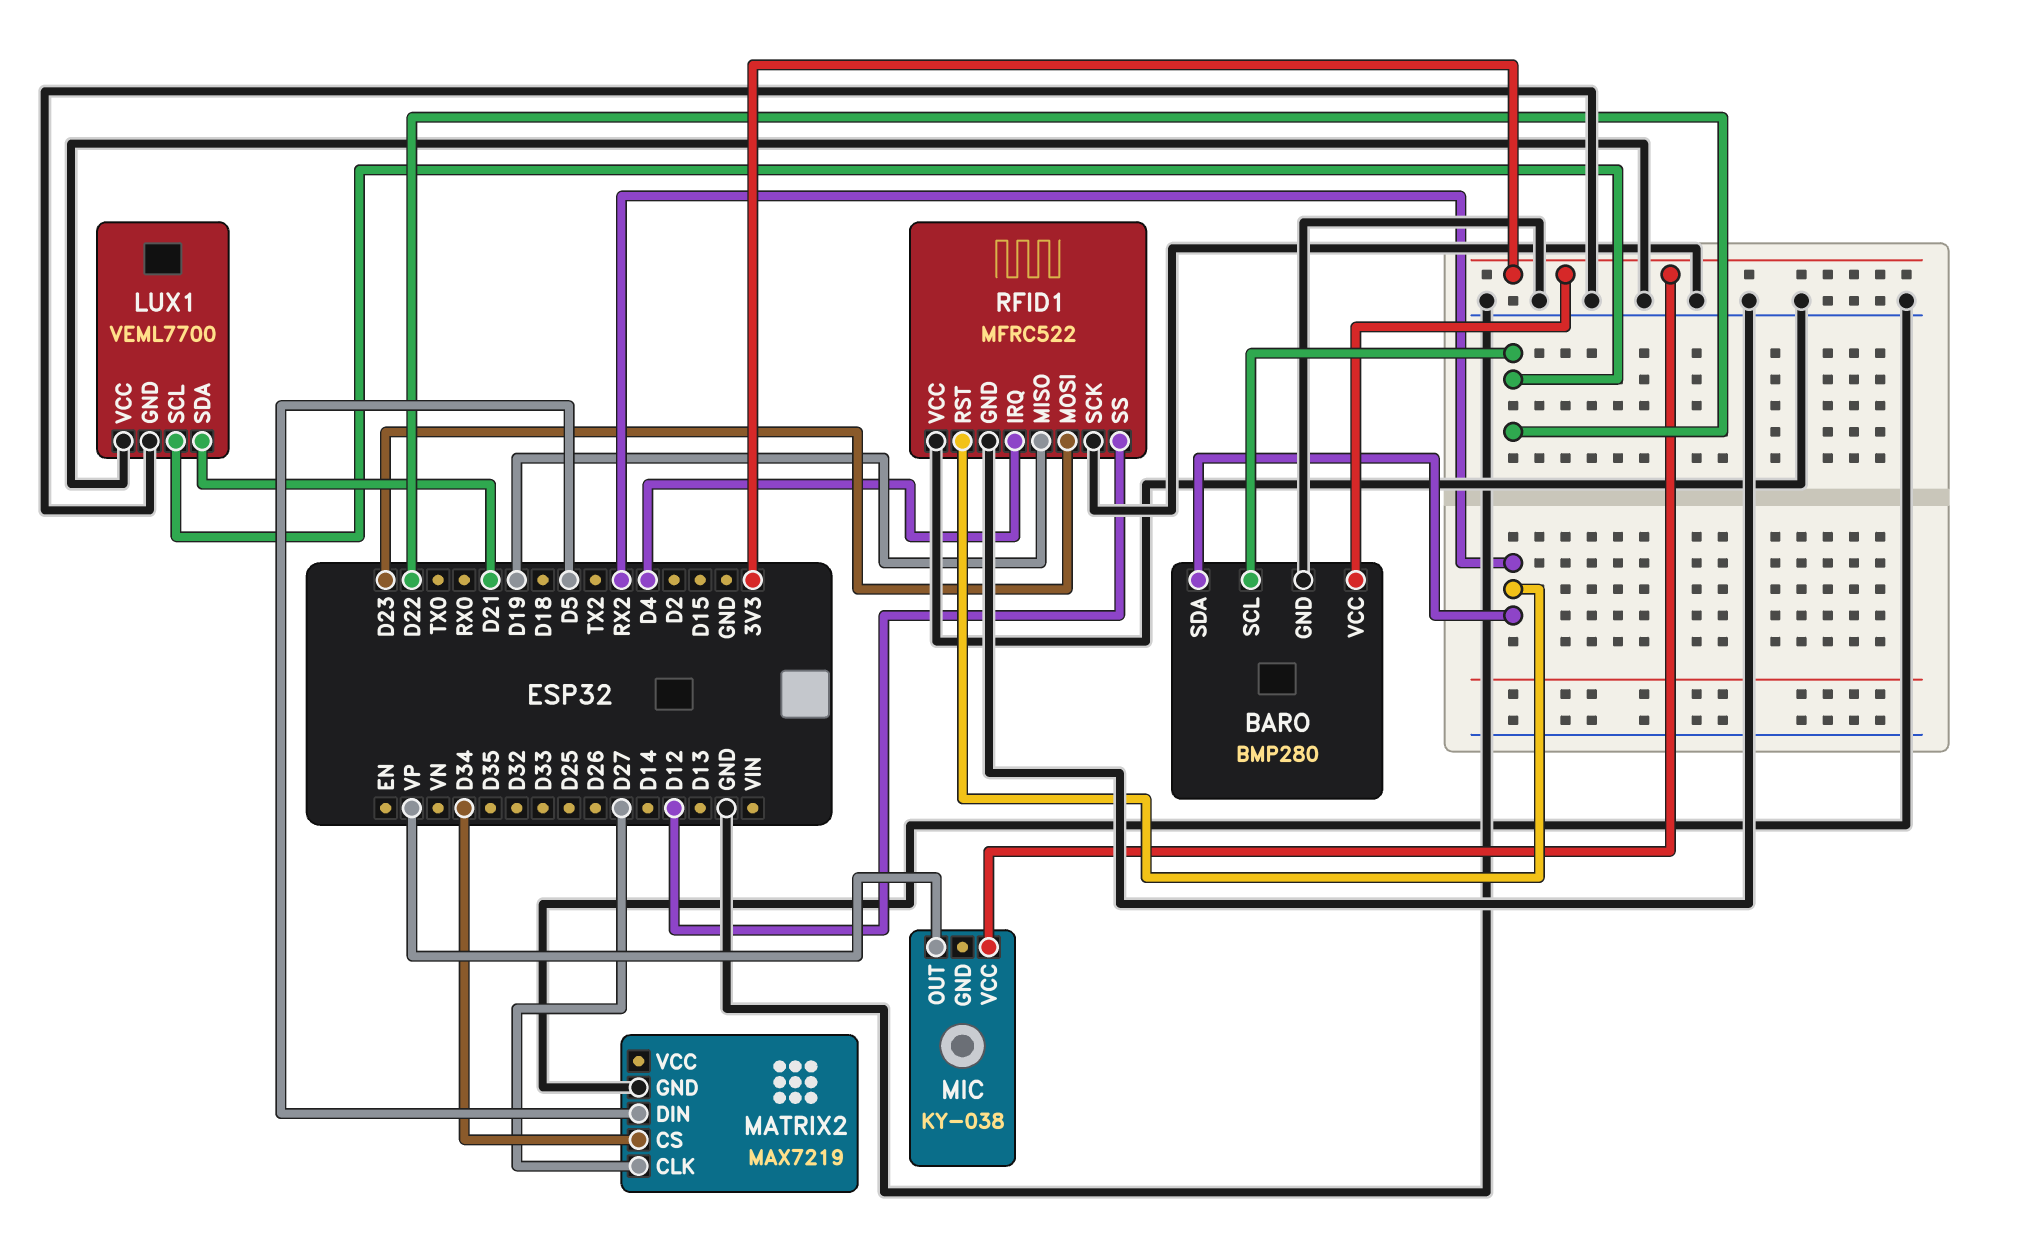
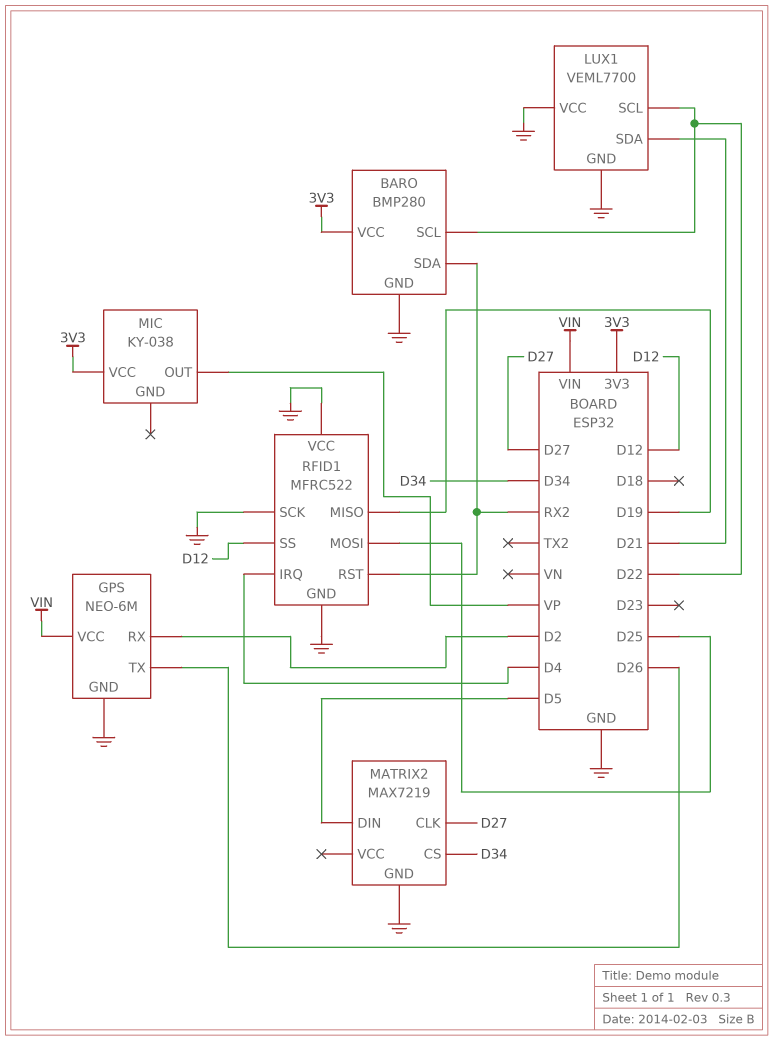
GPS: none -> NEO-6M
GPS pin GND: none -> GND
GPS pin RX: none -> D2
GPS pin TX: none -> D26
GPS pin VCC: none -> VIN
RFID1 pin MOSI: D23 -> D25

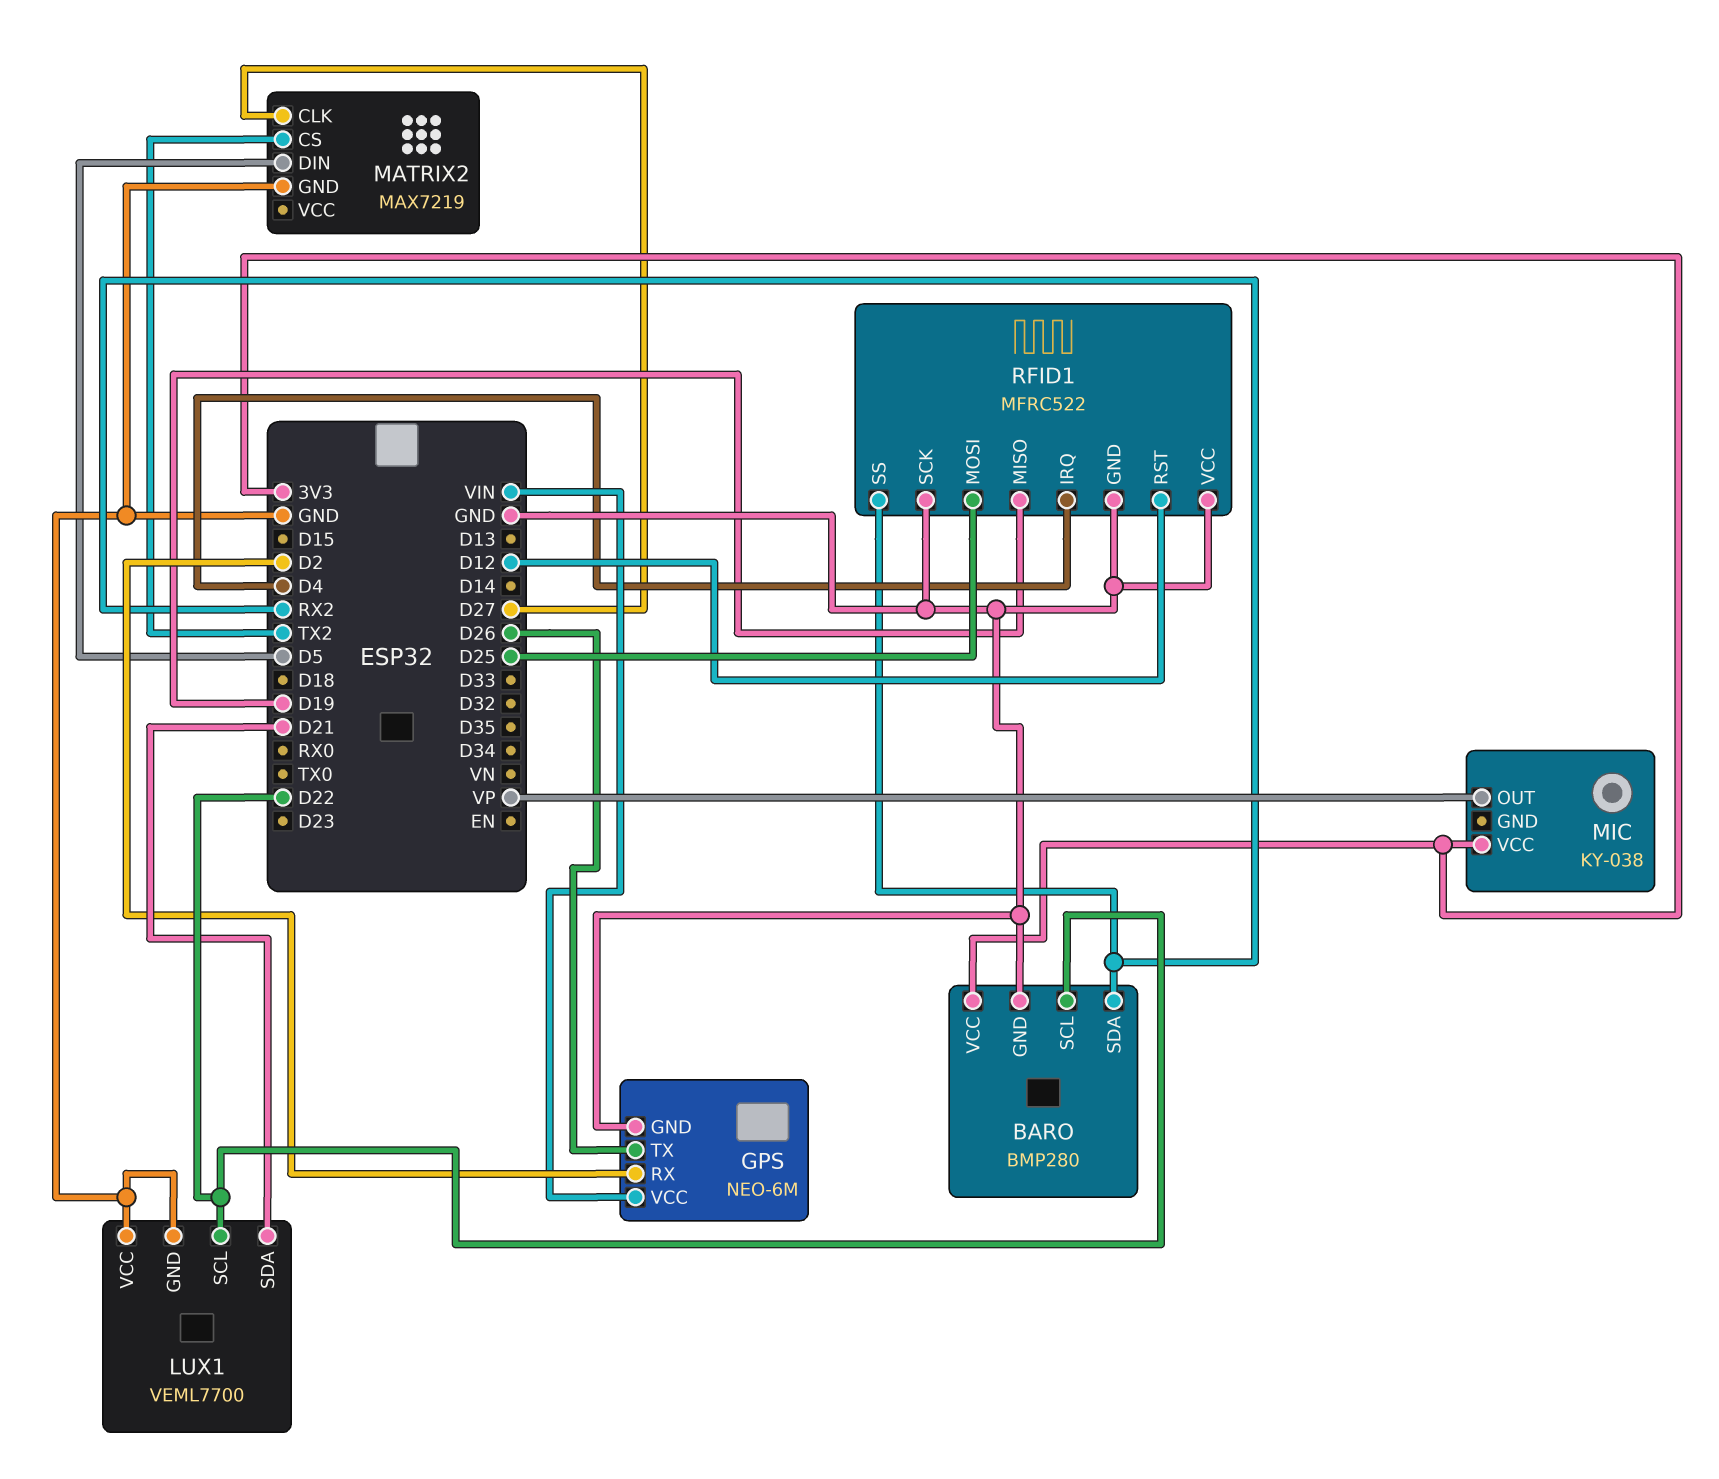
MATRIX2 pin CS: D34 -> TX2
RFID1 pin RST: RX2 -> D12
RFID1 pin SS: D12 -> RX2

